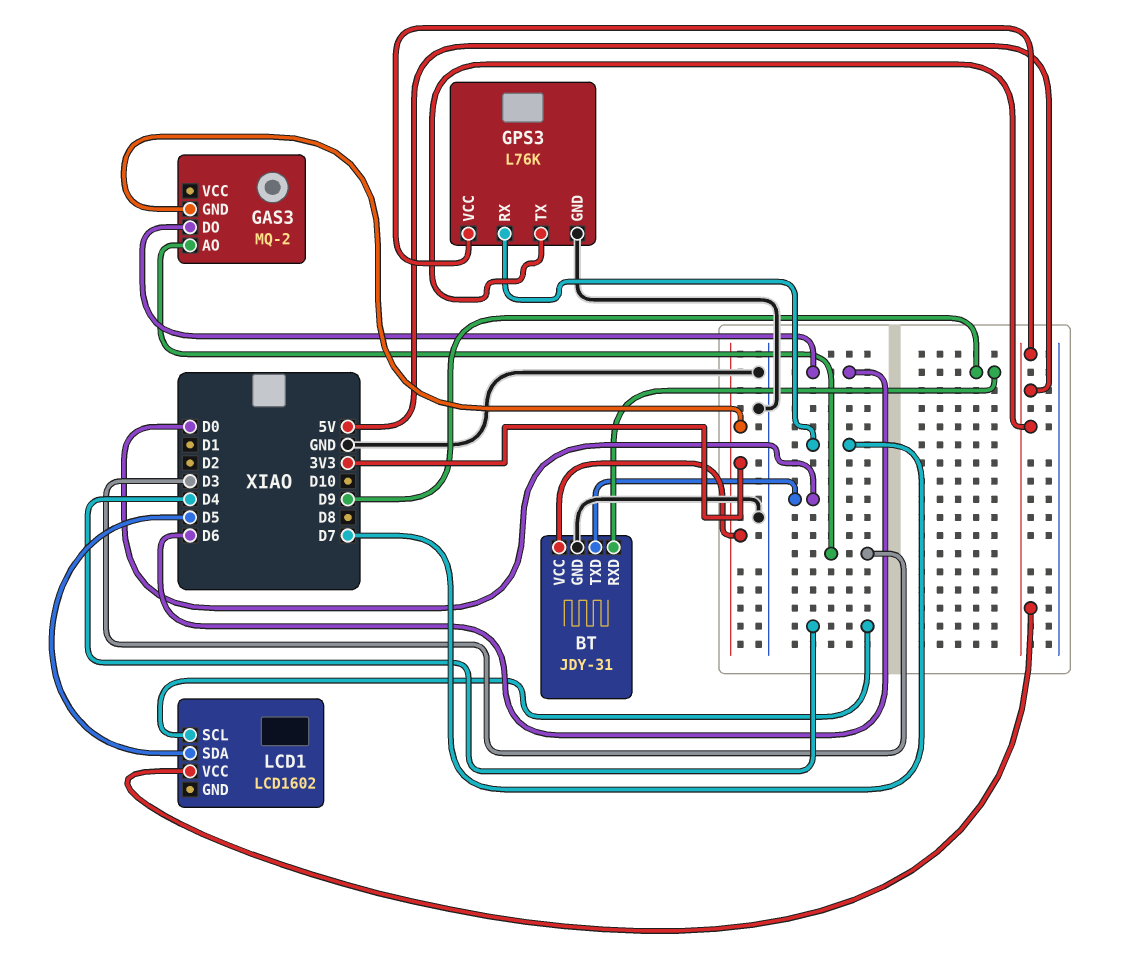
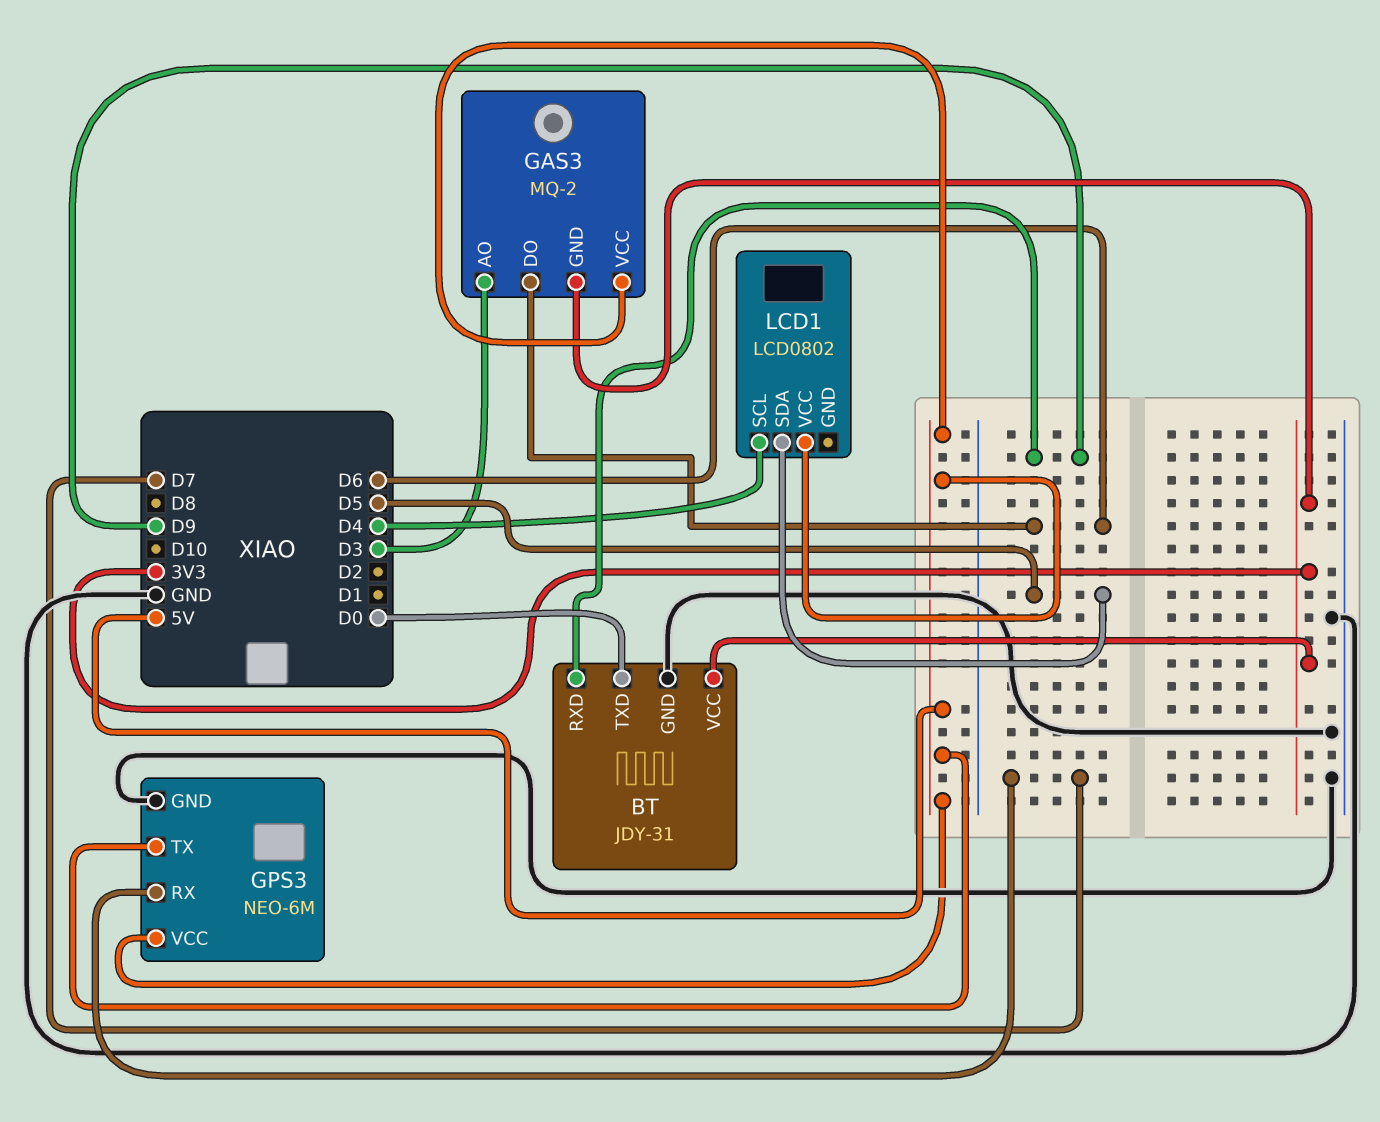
GAS3 pin VCC: none -> 5V
GPS3: L76K -> NEO-6M
LCD1: LCD1602 -> LCD0802

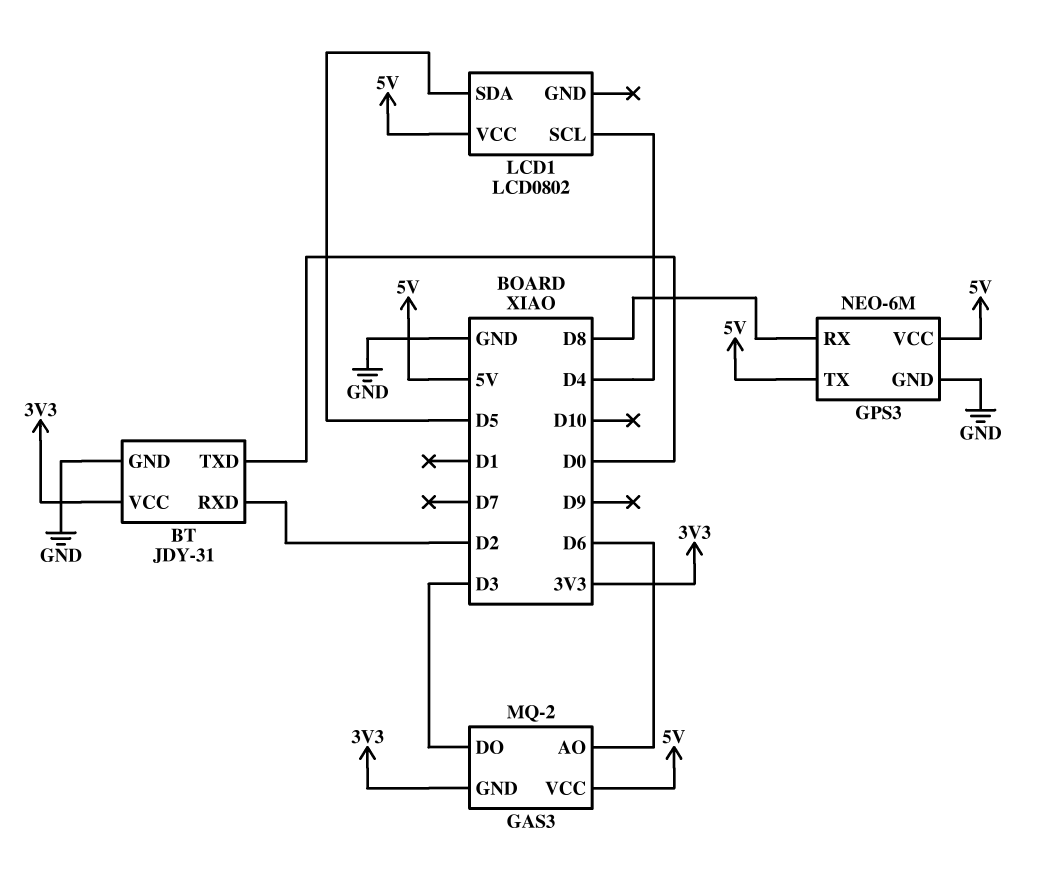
BT pin RXD: D9 -> D2
GAS3 pin AO: D3 -> D6
GAS3 pin DO: D6 -> D3
GPS3 pin RX: D7 -> D8

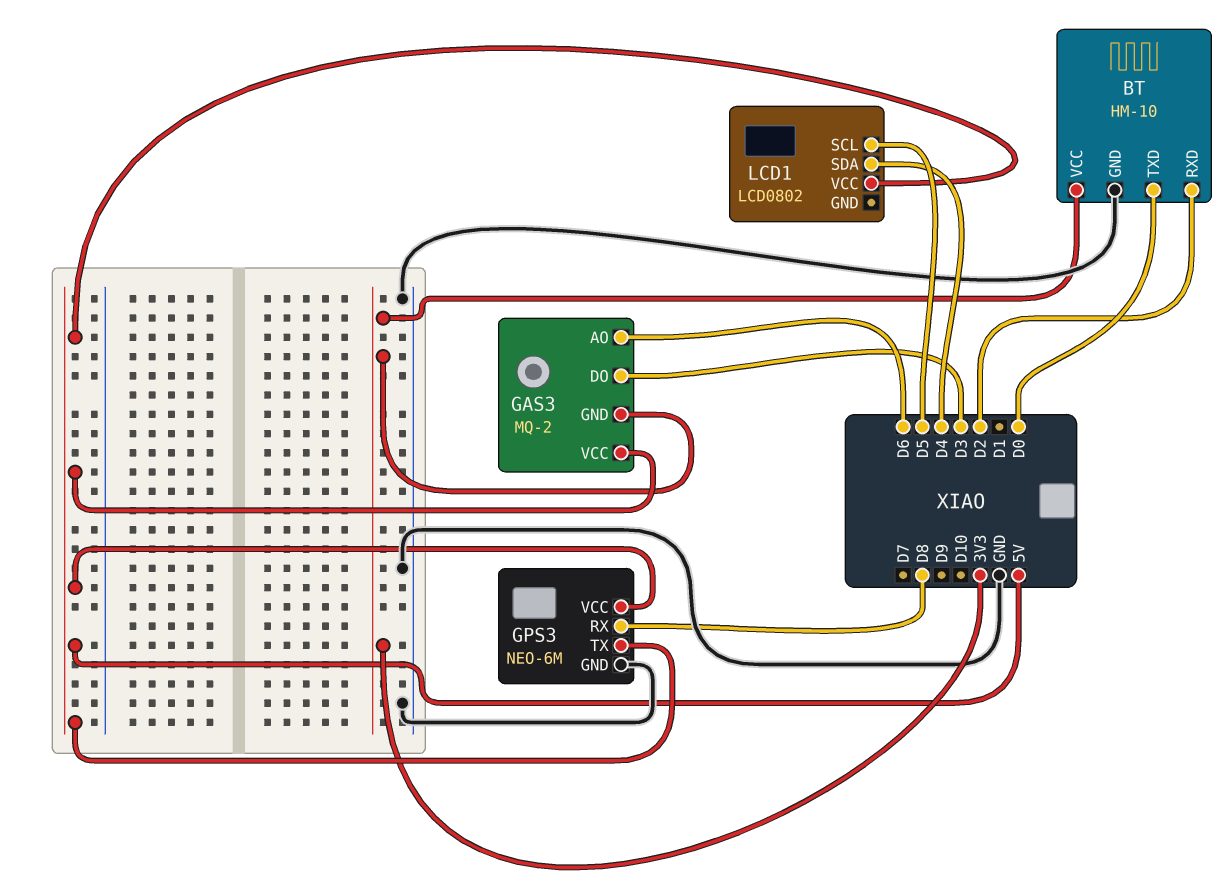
BT: JDY-31 -> HM-10
LCD1 pin SCL: D4 -> D5
LCD1 pin SDA: D5 -> D4

